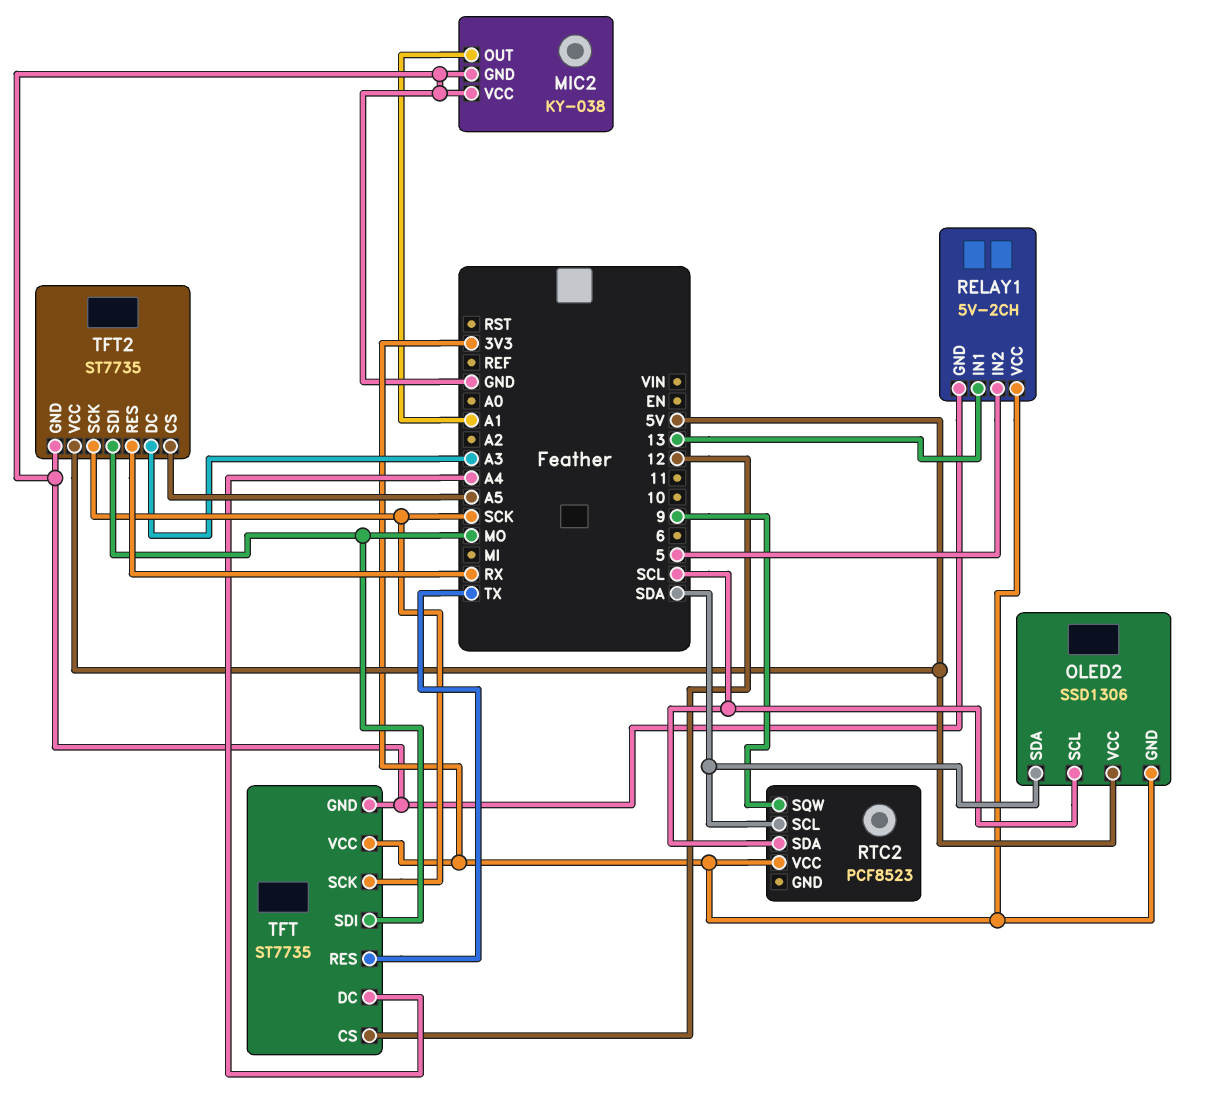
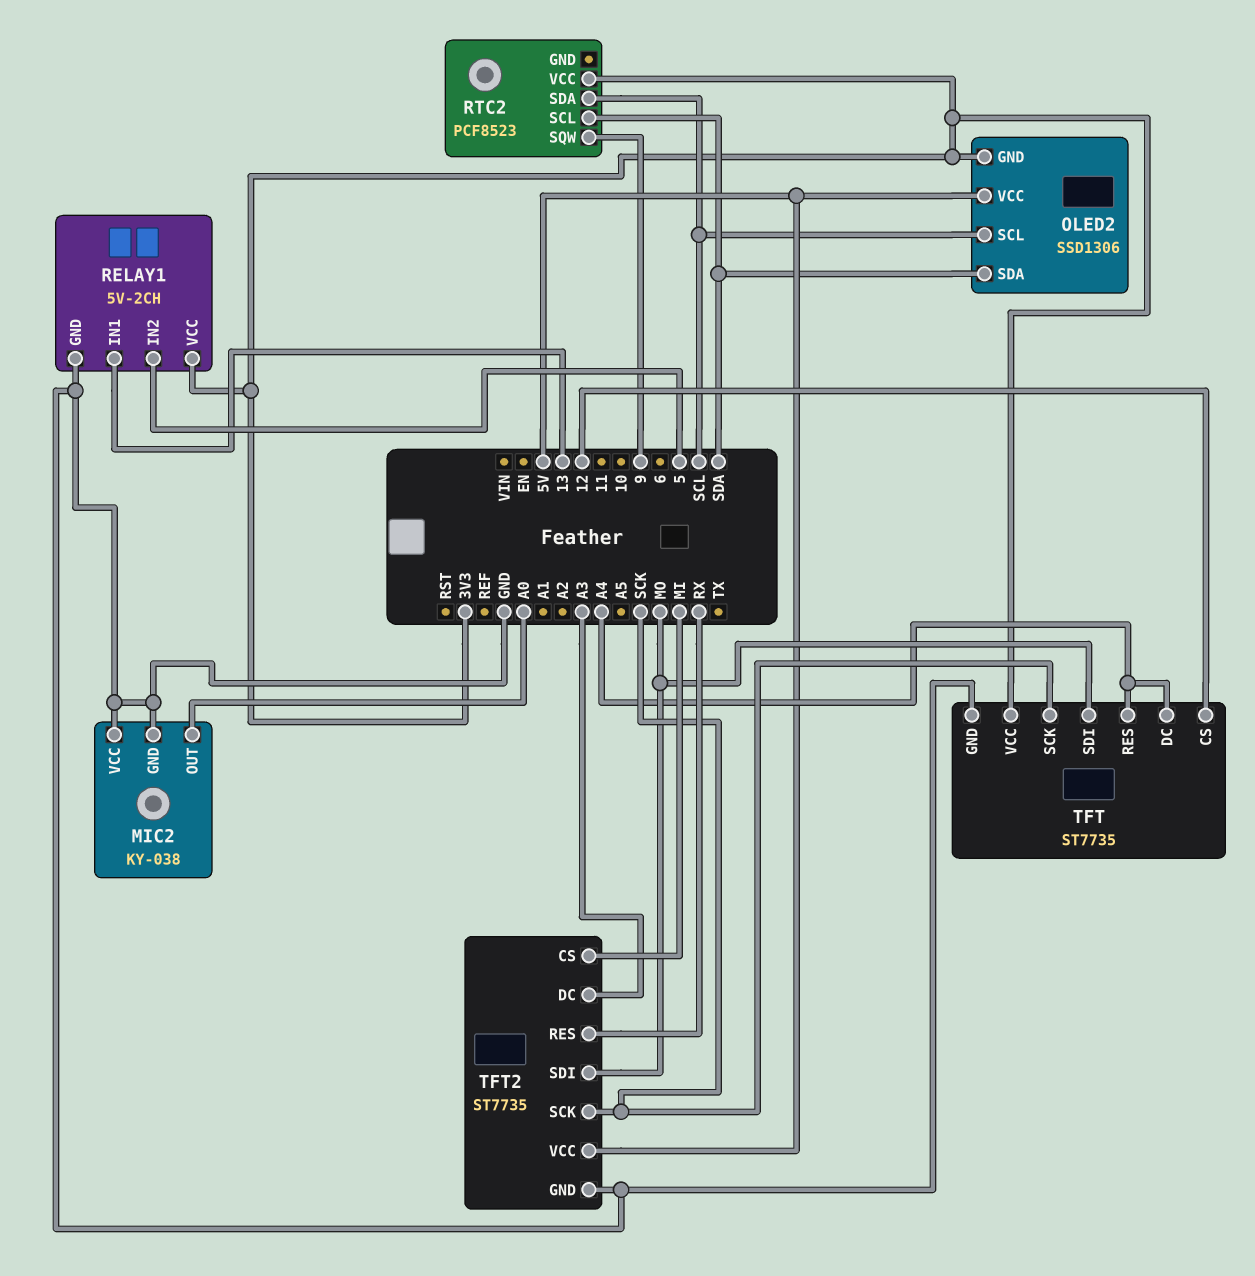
MIC2 pin OUT: A1 -> A0
TFT pin RES: TX -> A4
TFT2 pin CS: A5 -> MI

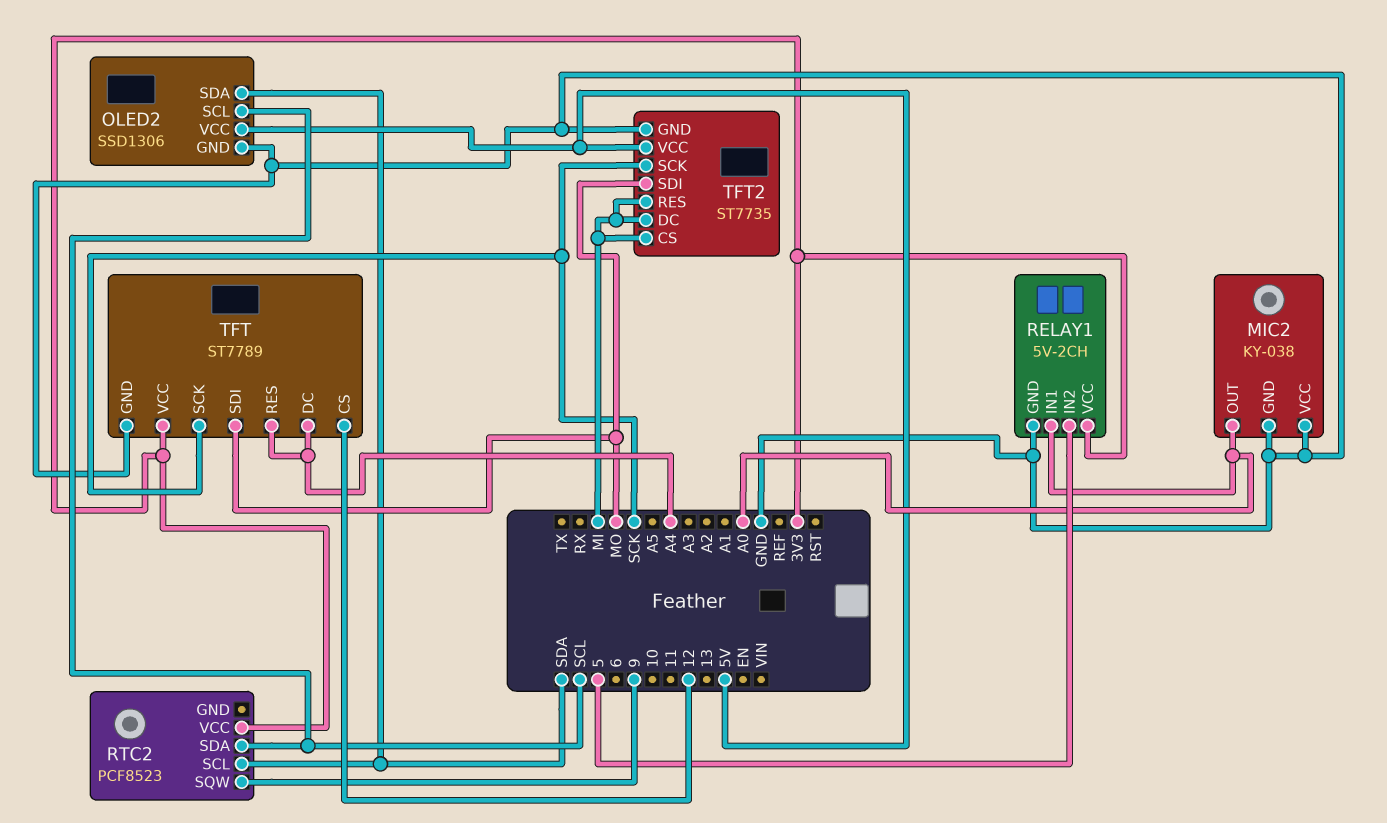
OLED2 pin GND: 3V3 -> GND
RELAY1 pin IN1: 13 -> A0
TFT: ST7735 -> ST7789
TFT2 pin DC: A3 -> MI
TFT2 pin RES: RX -> MI

